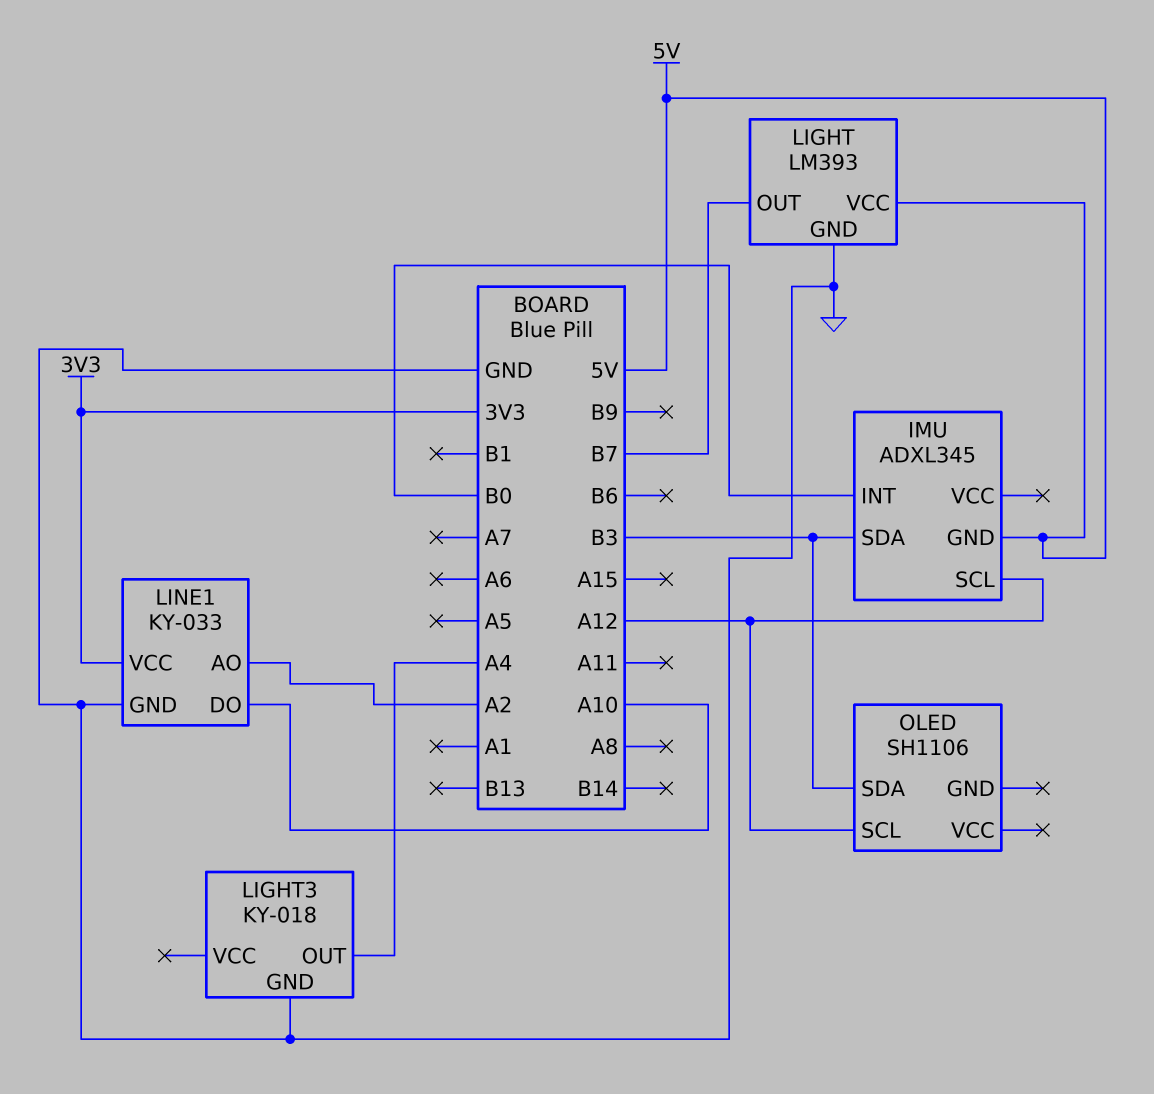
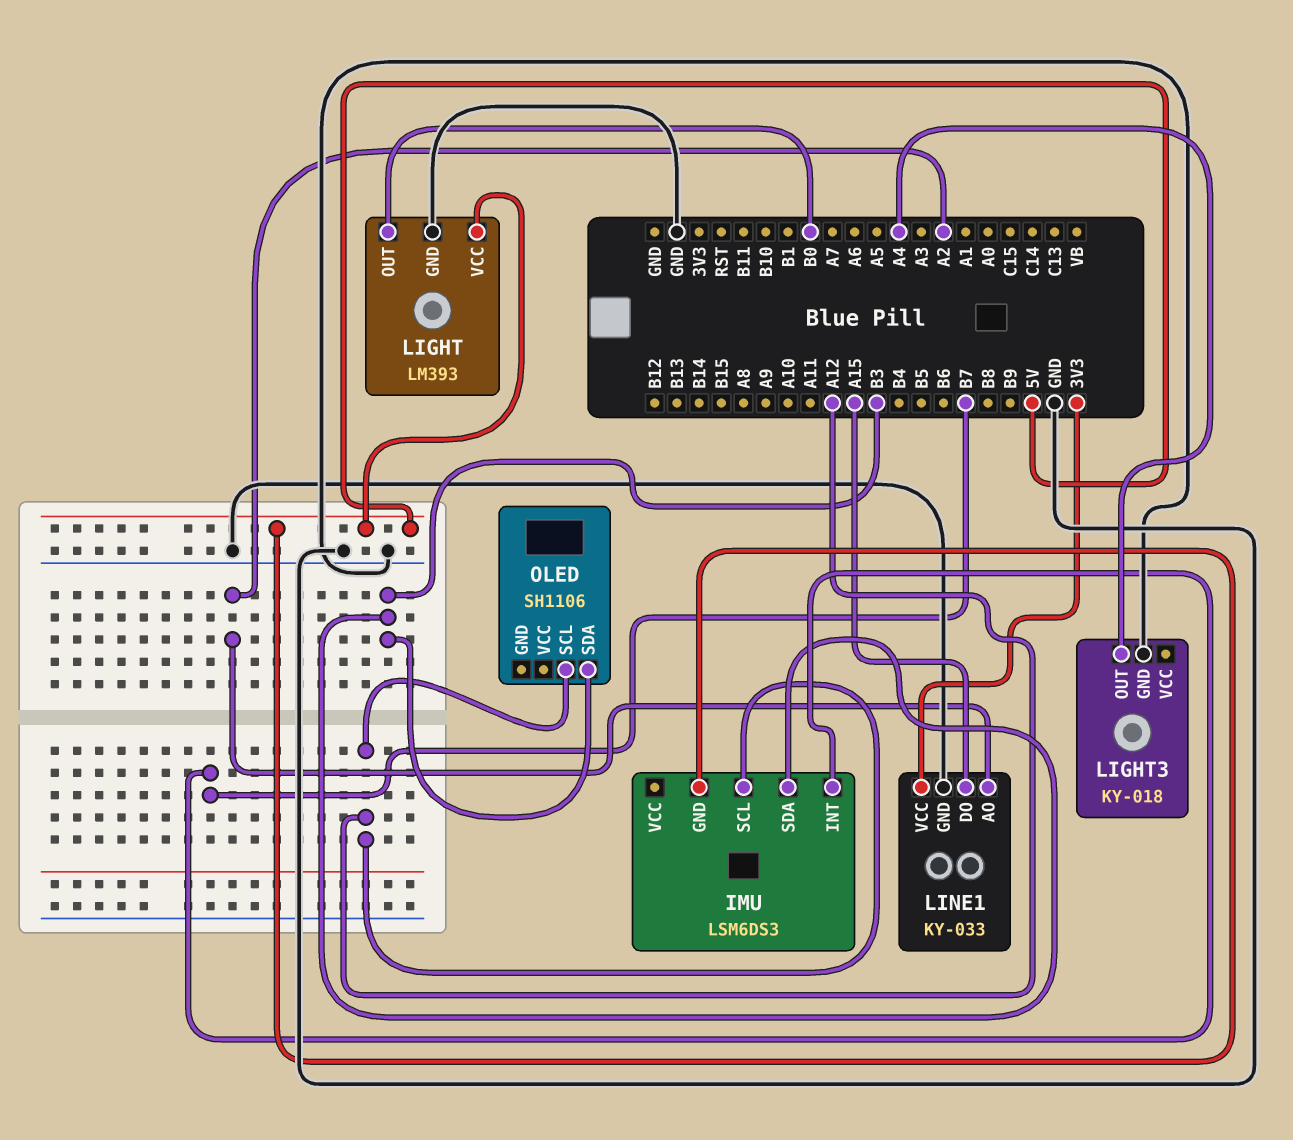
IMU: ADXL345 -> LSM6DS3
IMU pin INT: B0 -> B7
LIGHT pin OUT: B7 -> B0
LINE1 pin DO: A10 -> A15

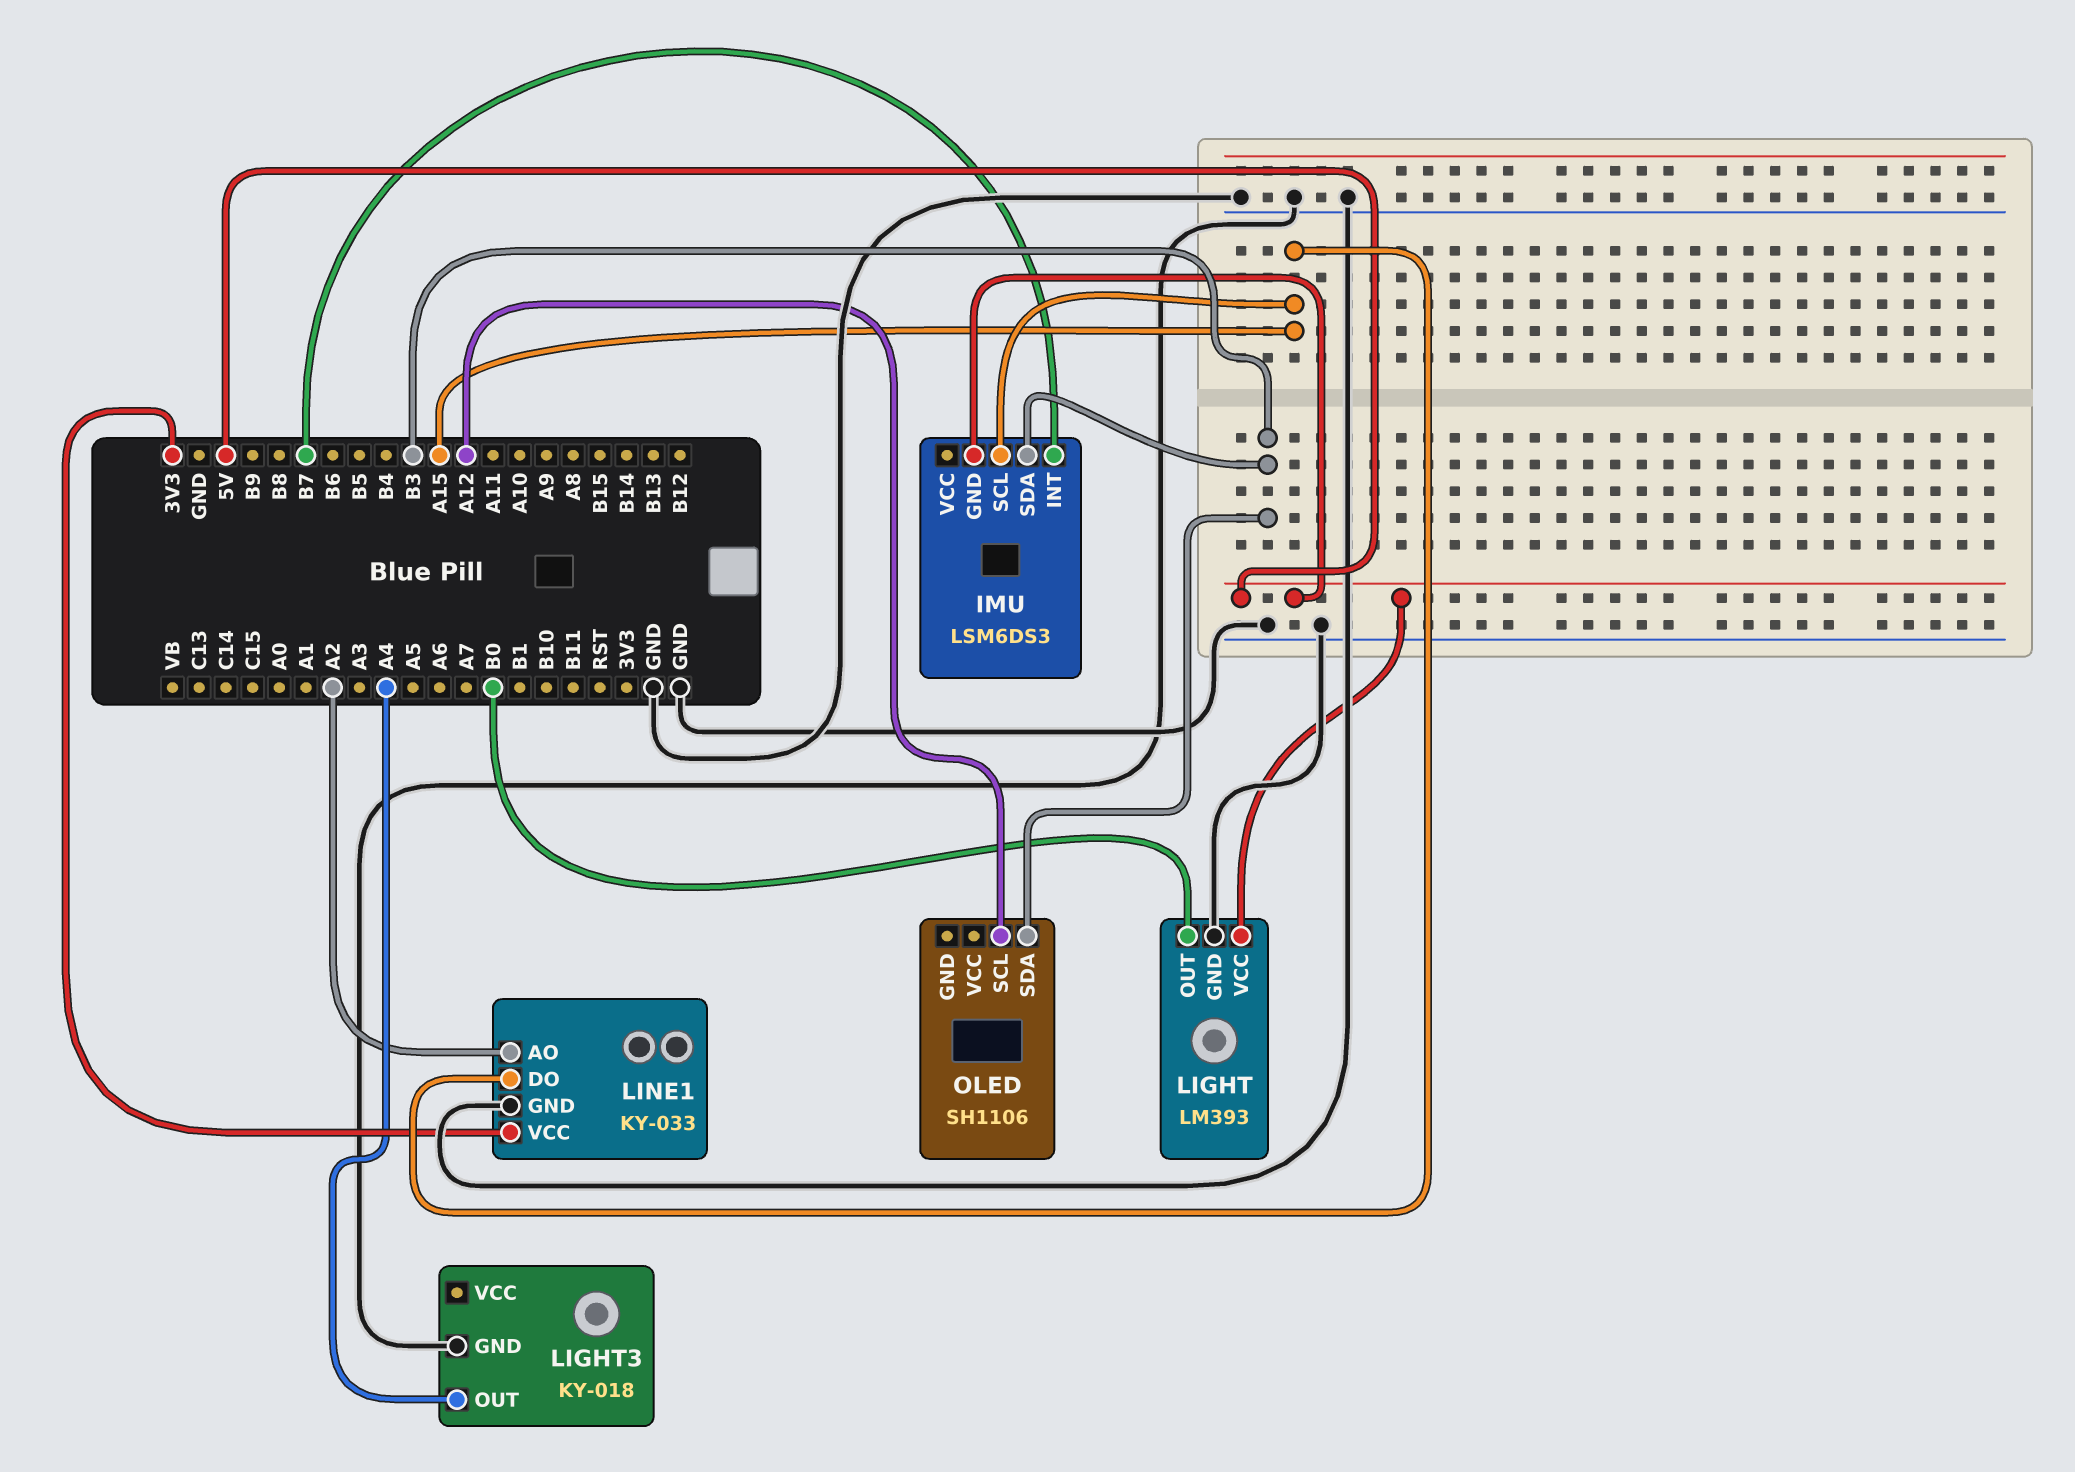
IMU pin SCL: A12 -> A15

